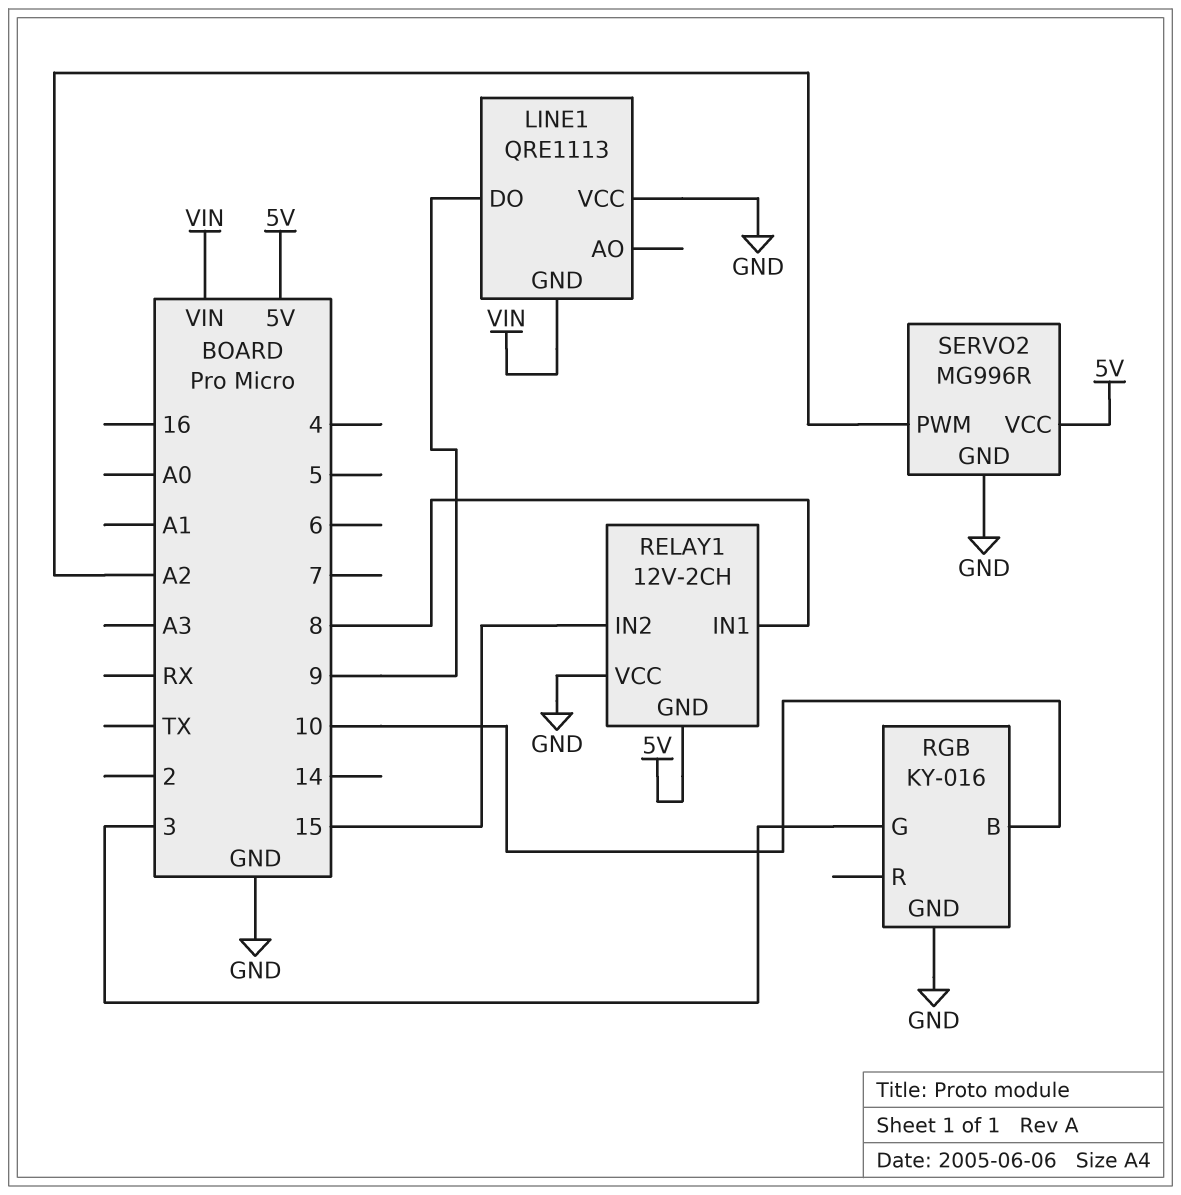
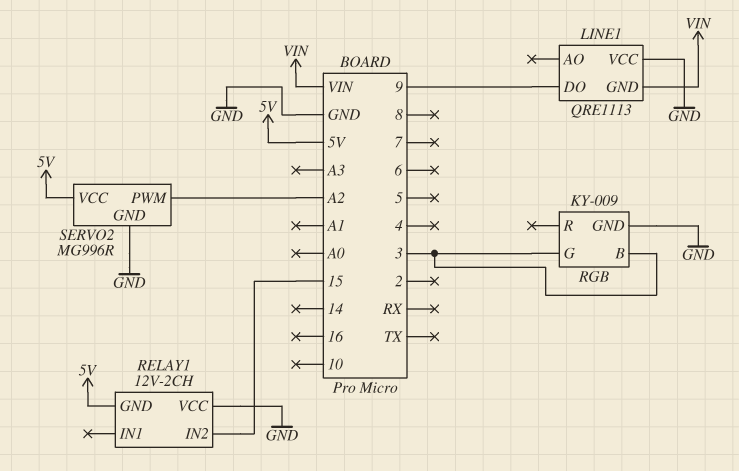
RELAY1 pin IN1: 8 -> none
RGB: KY-016 -> KY-009
RGB pin B: 10 -> 3

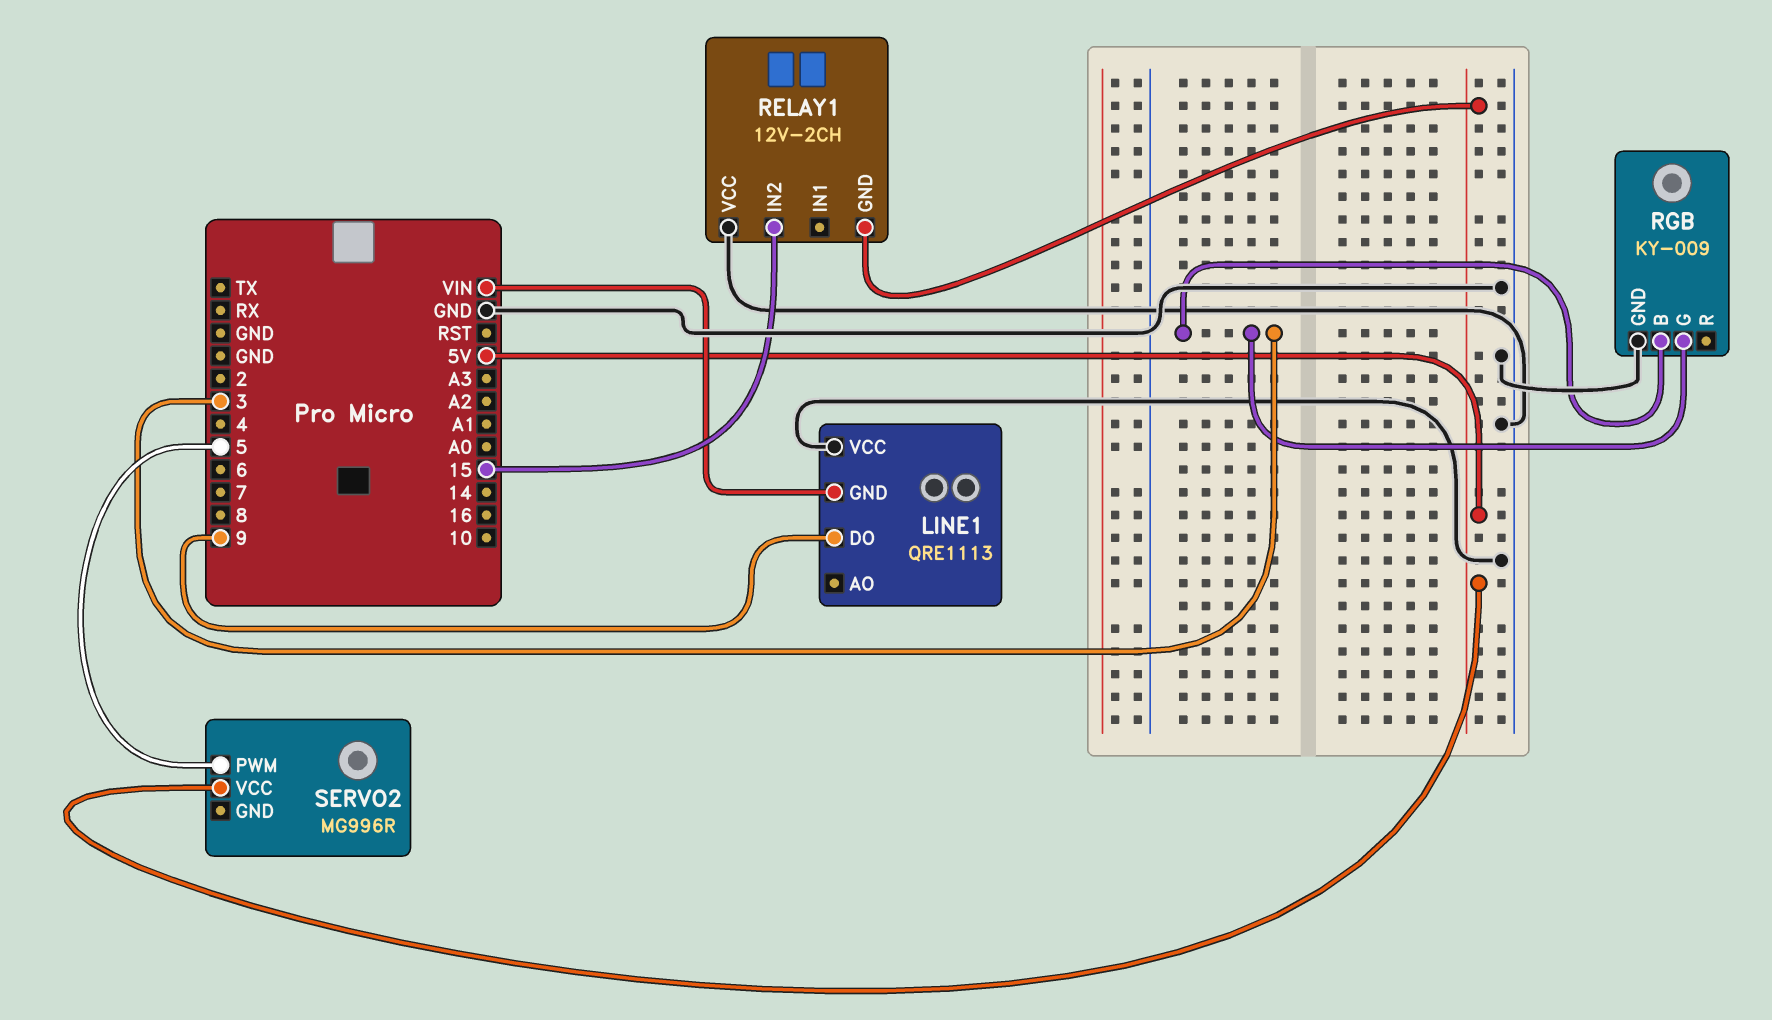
SERVO2 pin GND: GND -> none
SERVO2 pin PWM: A2 -> 5

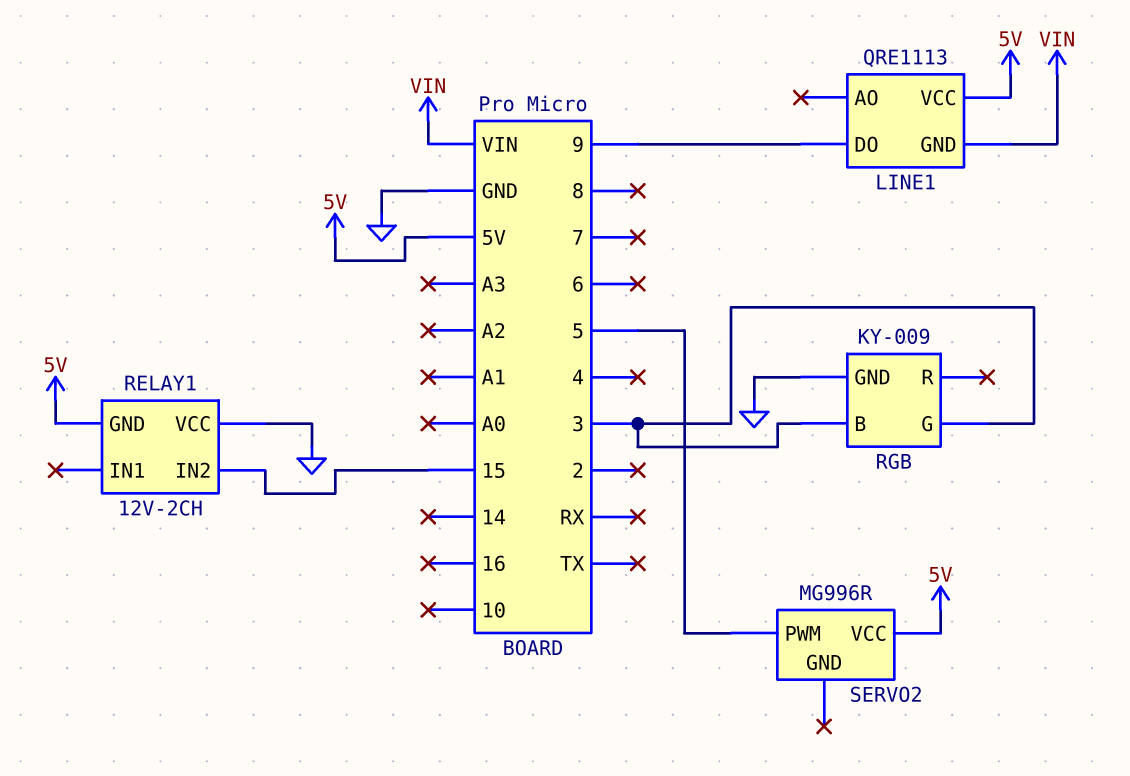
LINE1 pin VCC: GND -> 5V

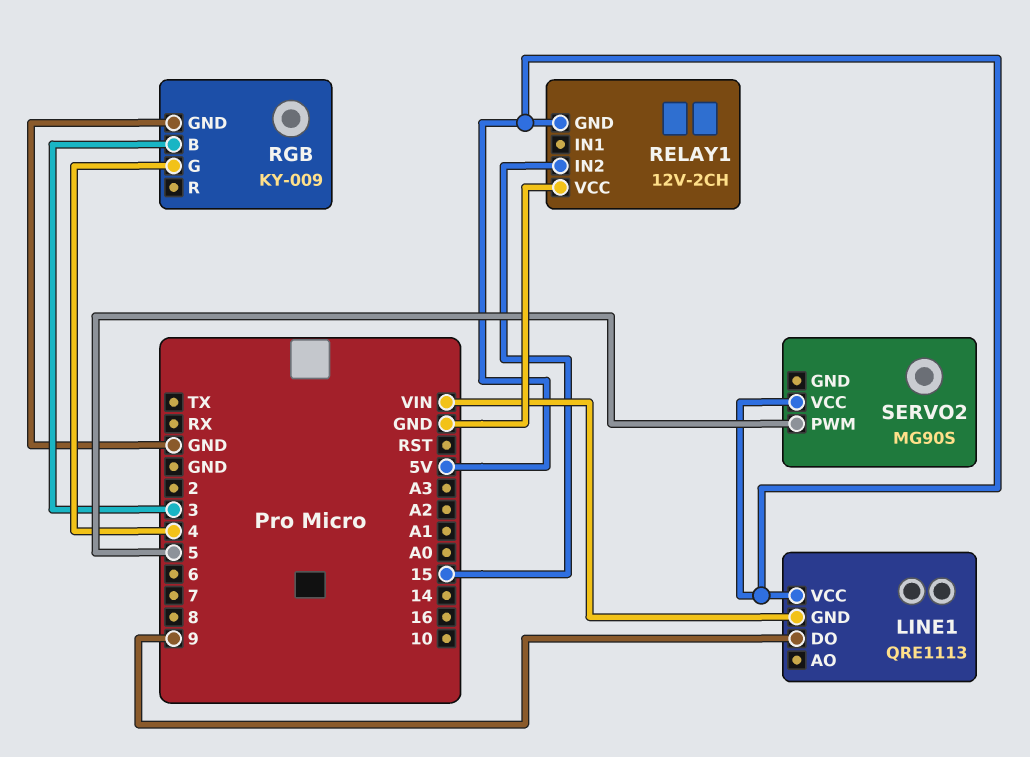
RGB pin G: 3 -> 4
SERVO2: MG996R -> MG90S

